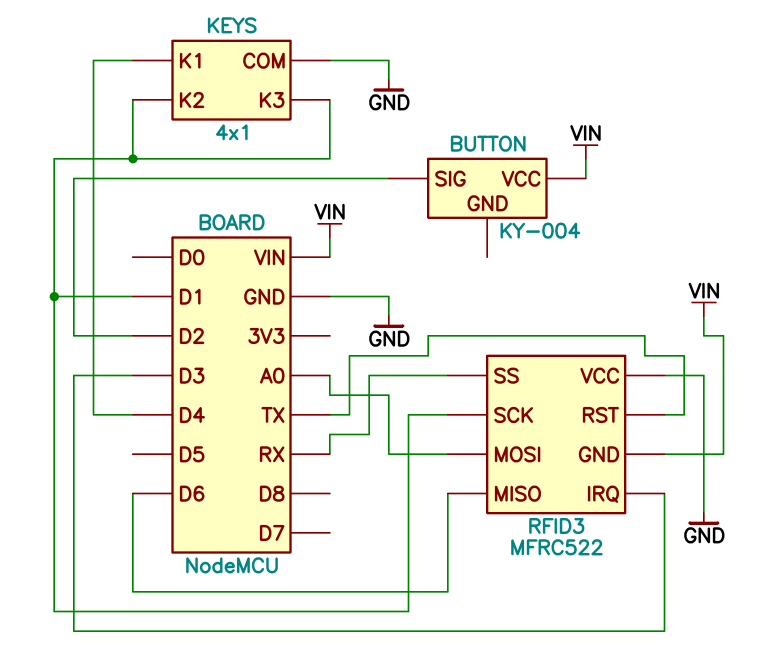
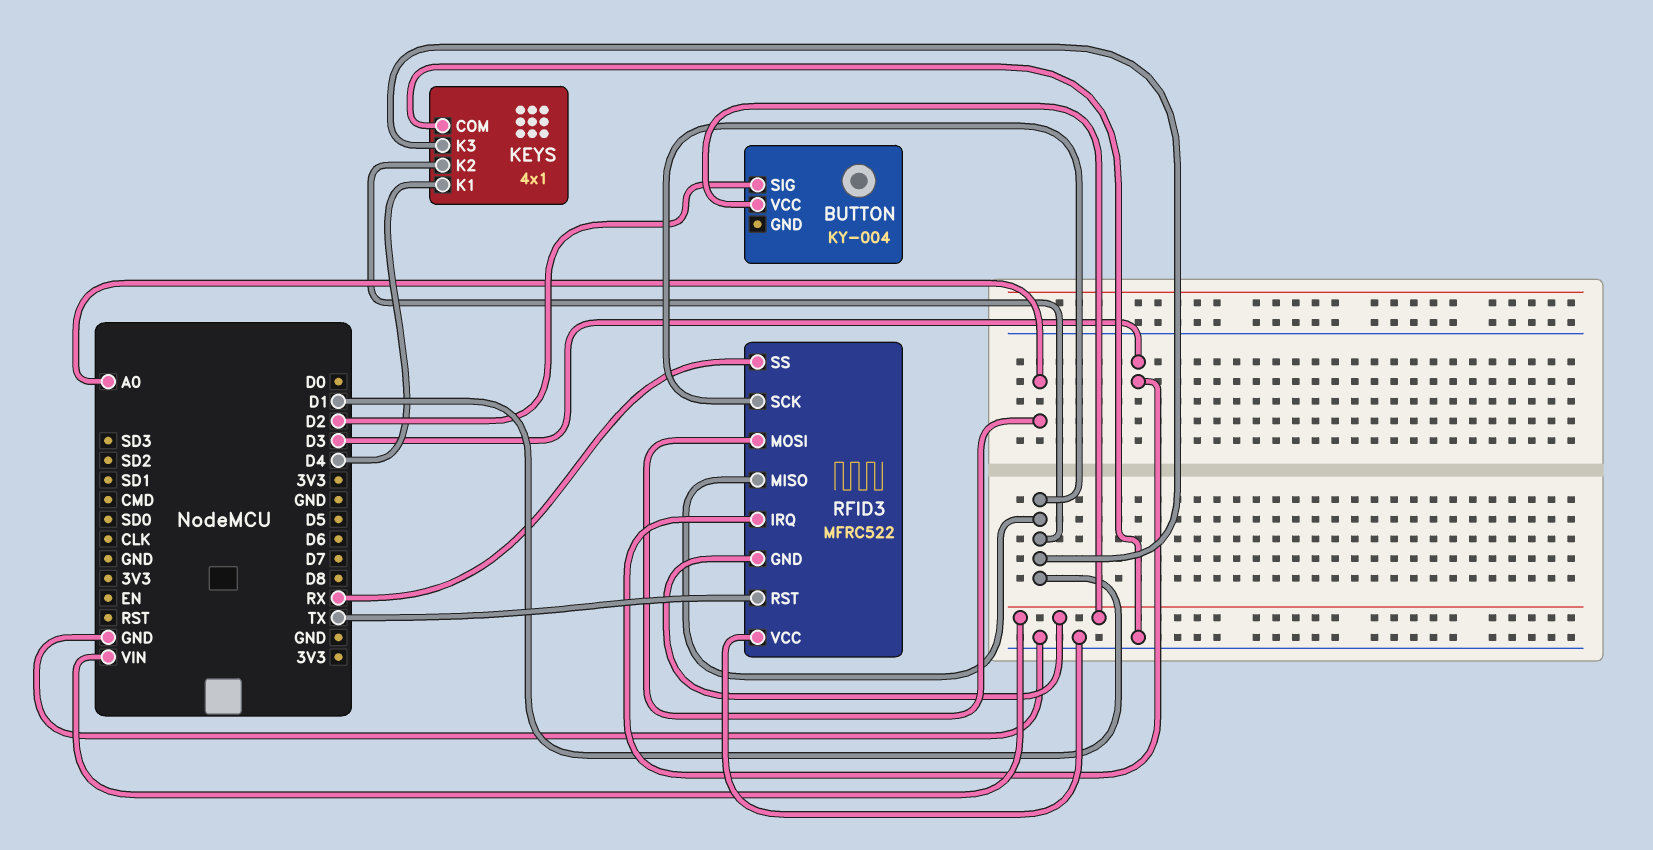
RFID3 pin MISO: D6 -> D1

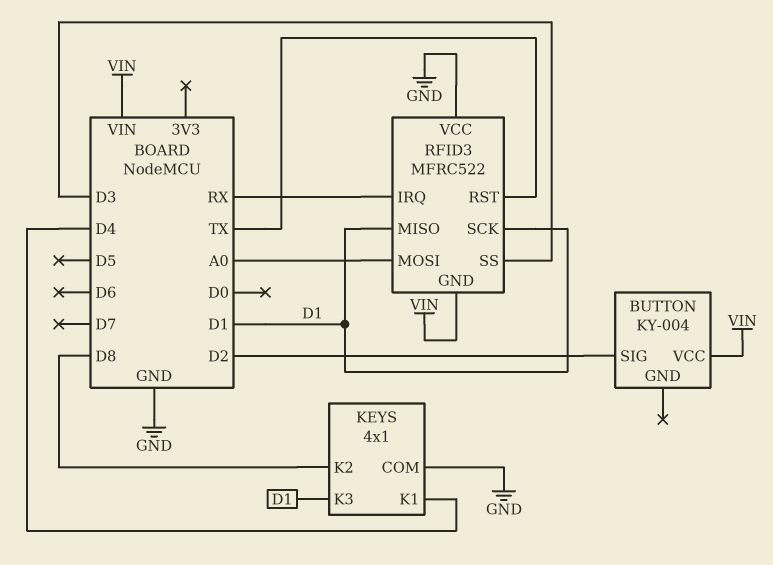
KEYS pin K2: D1 -> D8
RFID3 pin IRQ: D3 -> RX
RFID3 pin SS: RX -> D3

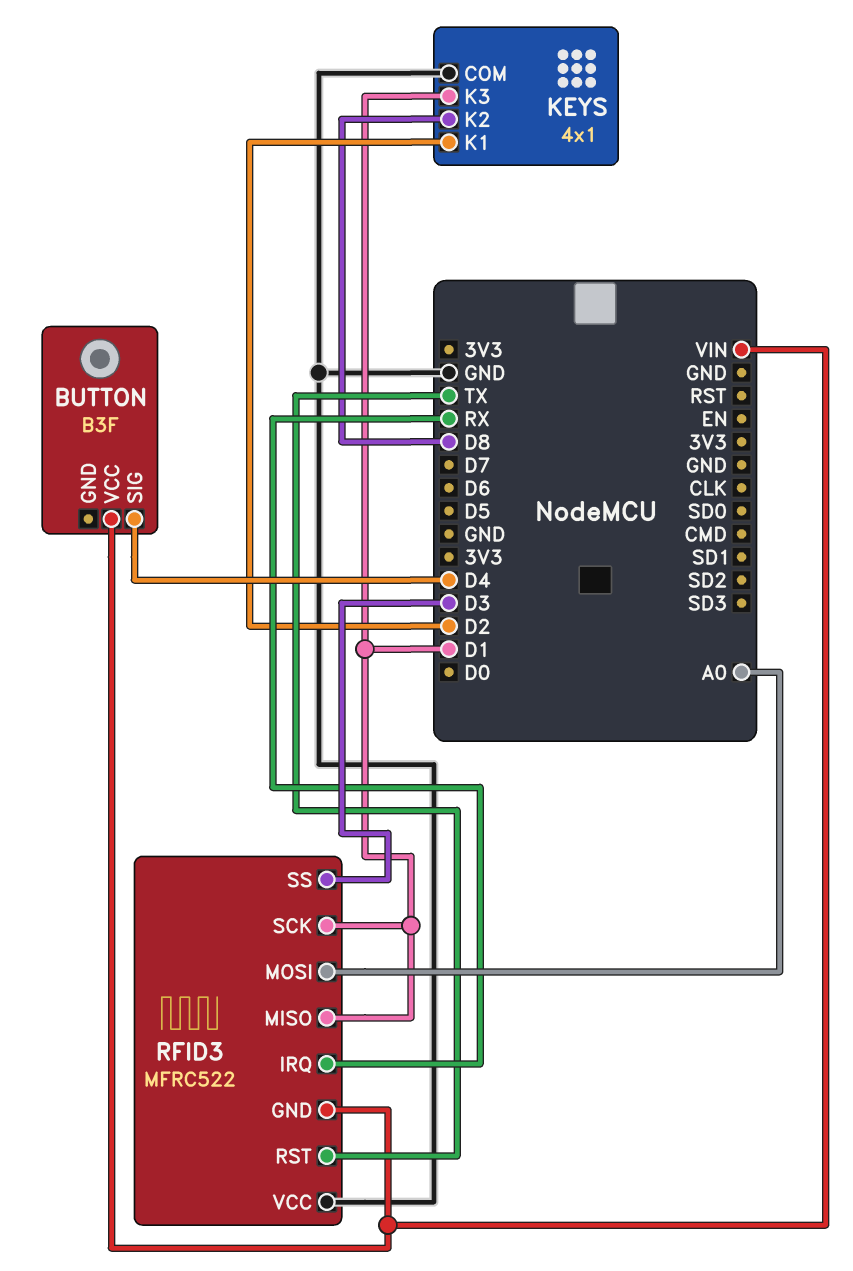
BUTTON: KY-004 -> B3F
BUTTON pin SIG: D2 -> D4
KEYS pin K1: D4 -> D2

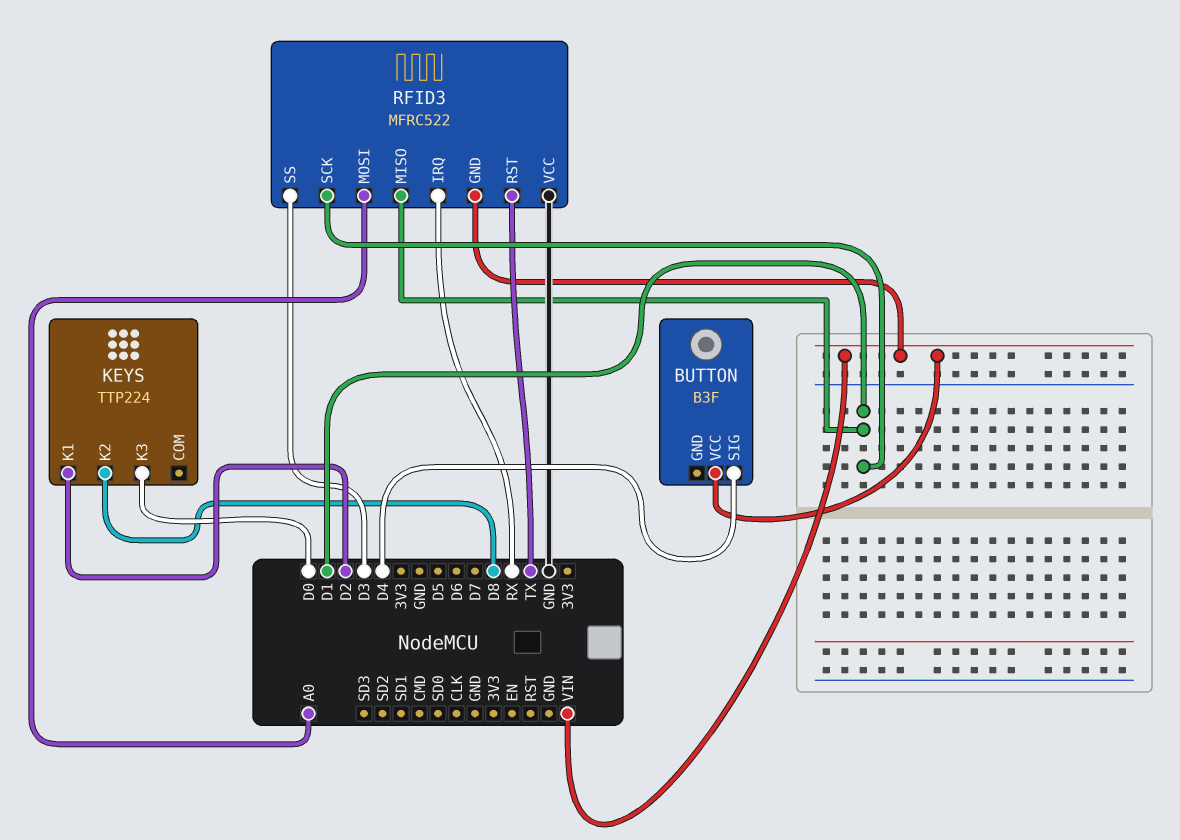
KEYS: 4x1 -> TTP224
KEYS pin COM: GND -> none
KEYS pin K3: D1 -> D0

